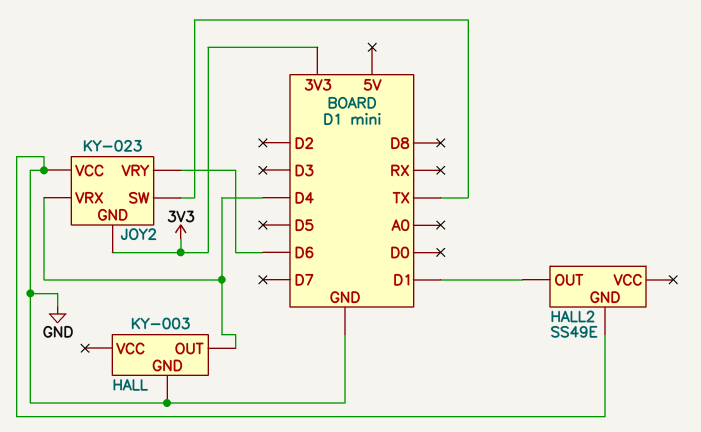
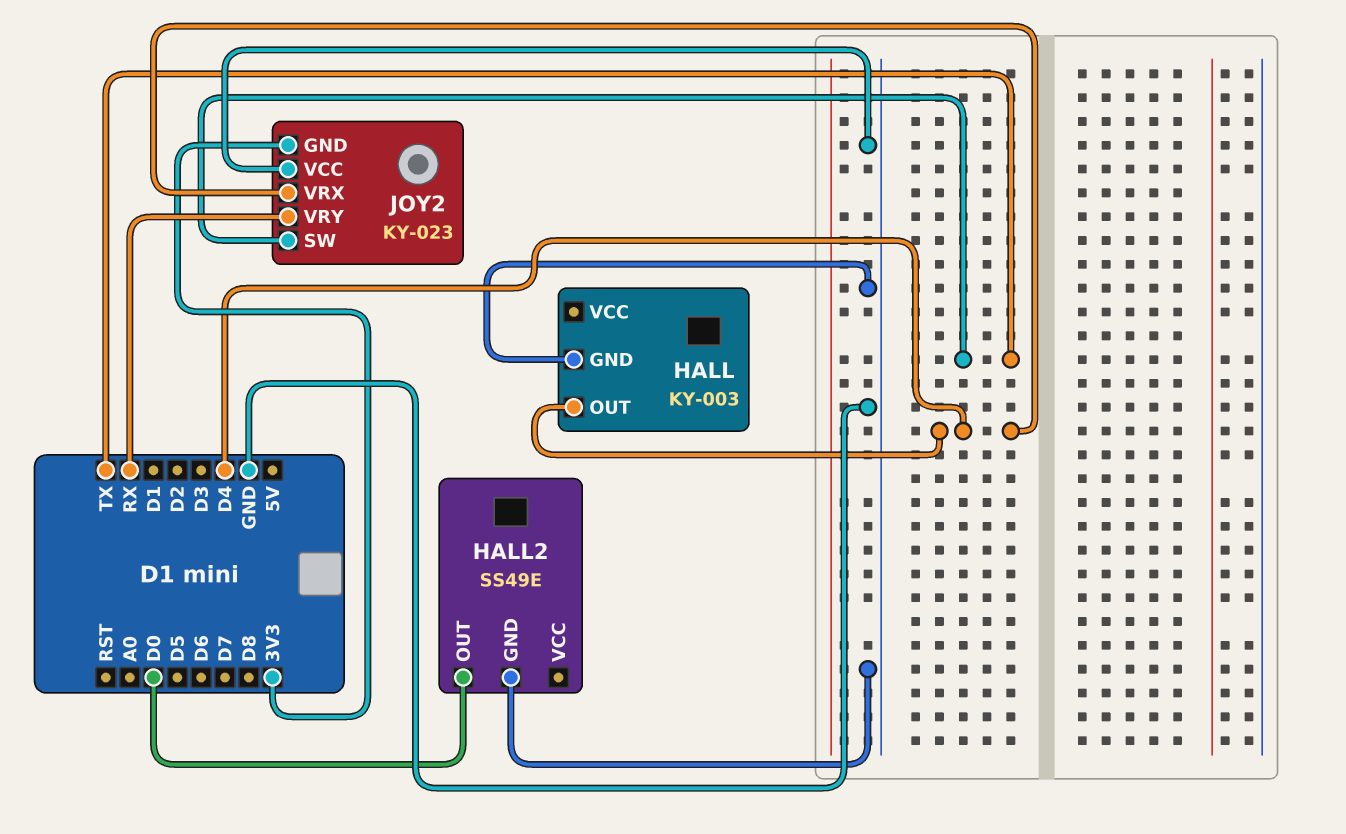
HALL2 pin OUT: D1 -> D0
JOY2 pin VRY: D6 -> RX

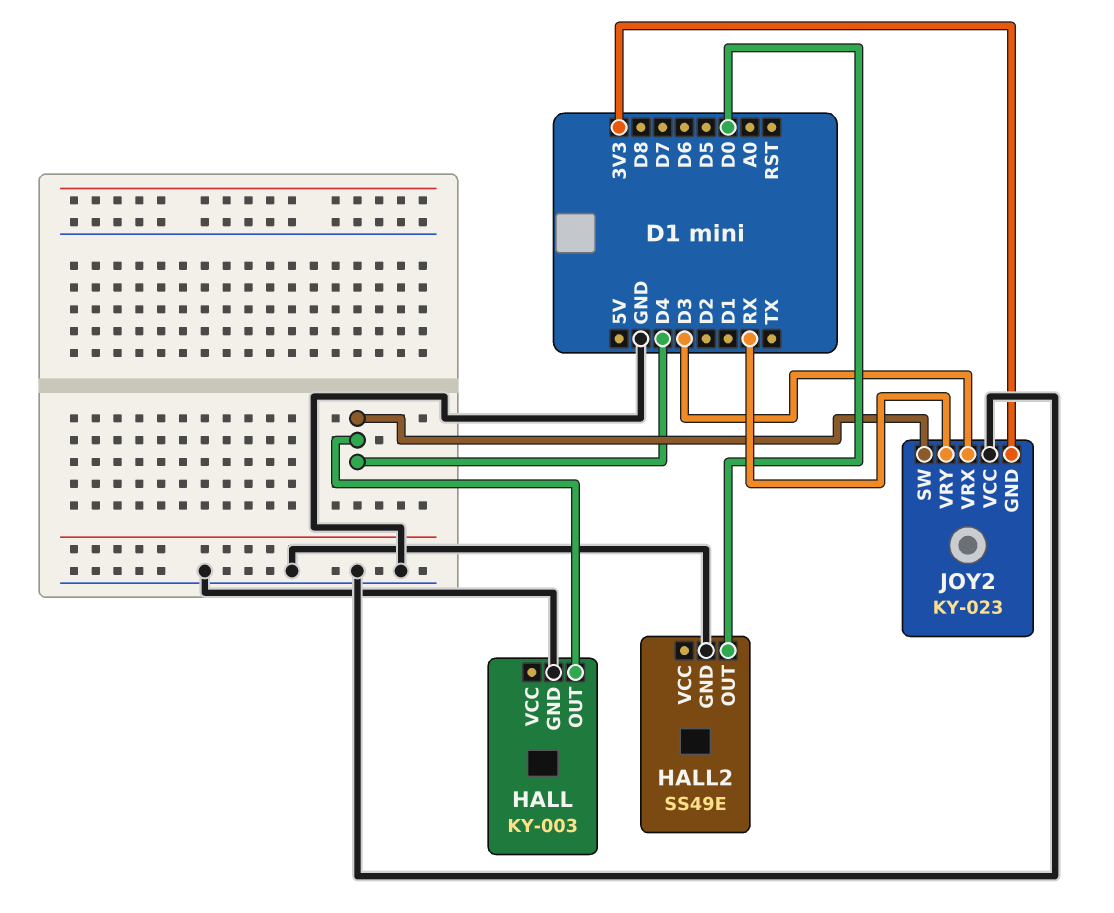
JOY2 pin SW: TX -> D4
JOY2 pin VRX: D4 -> D3

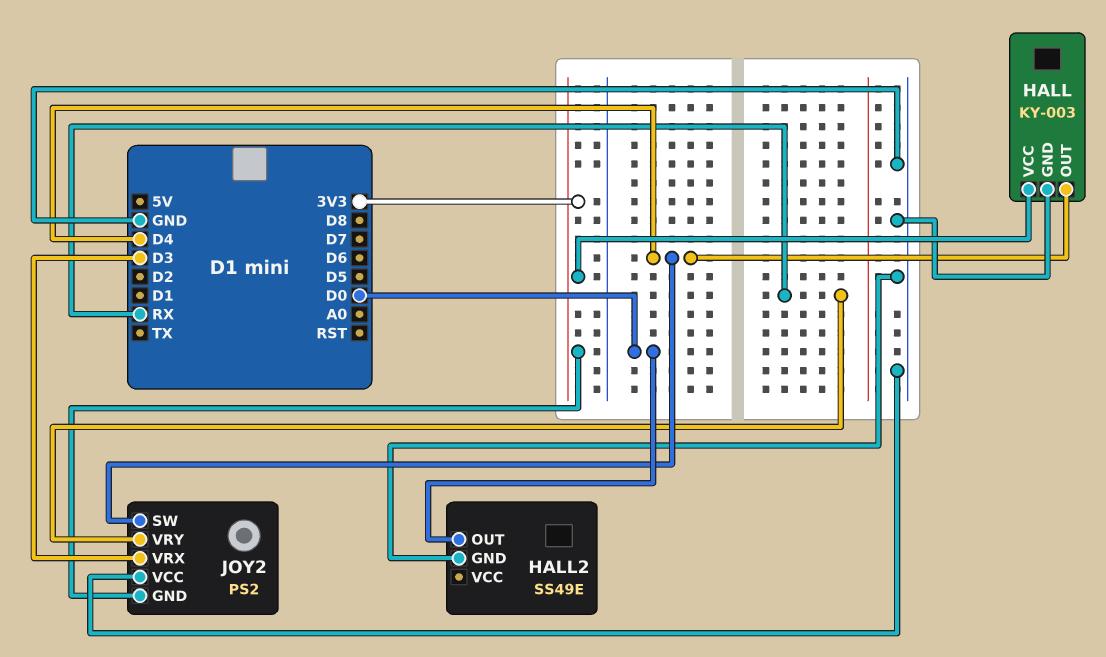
HALL pin VCC: none -> 3V3
JOY2: KY-023 -> PS2

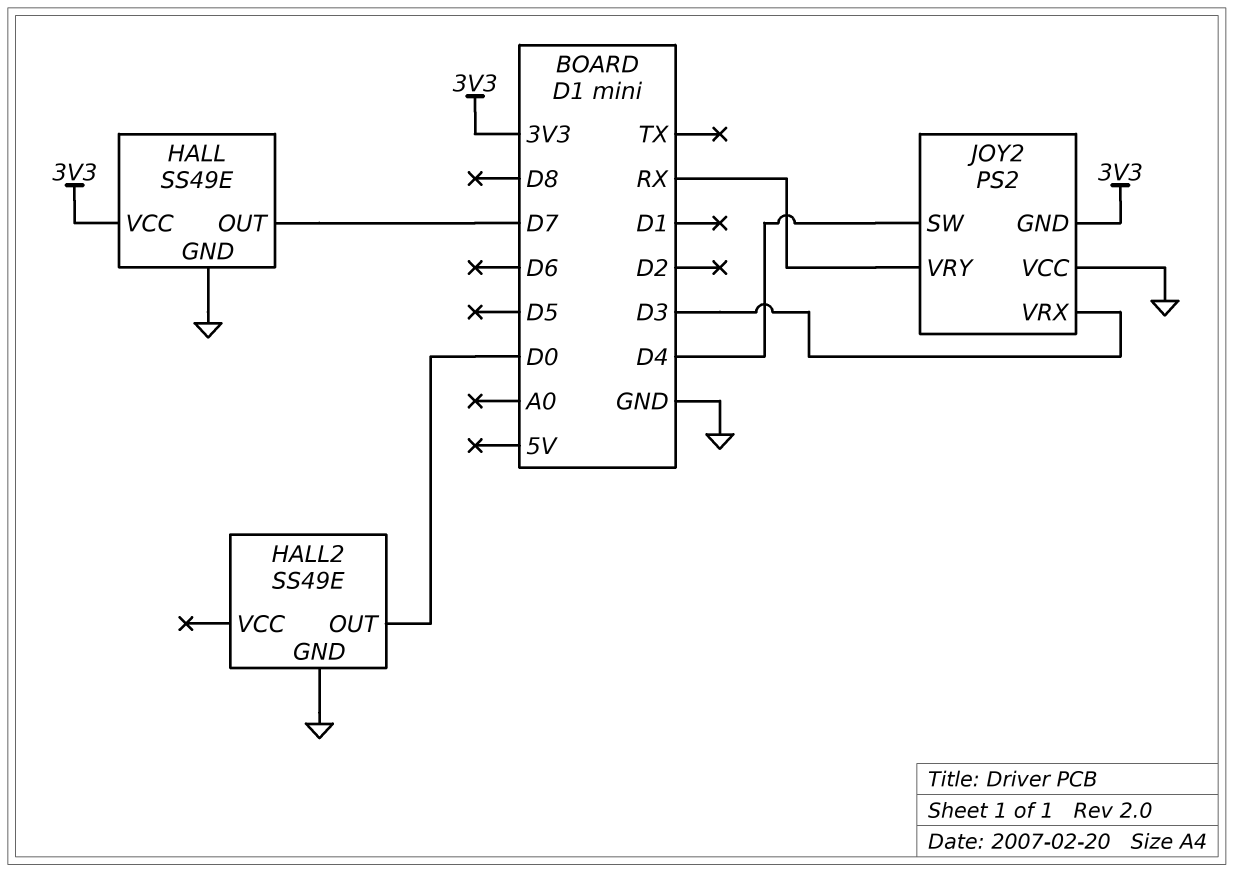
HALL: KY-003 -> SS49E
HALL pin OUT: D4 -> D7

